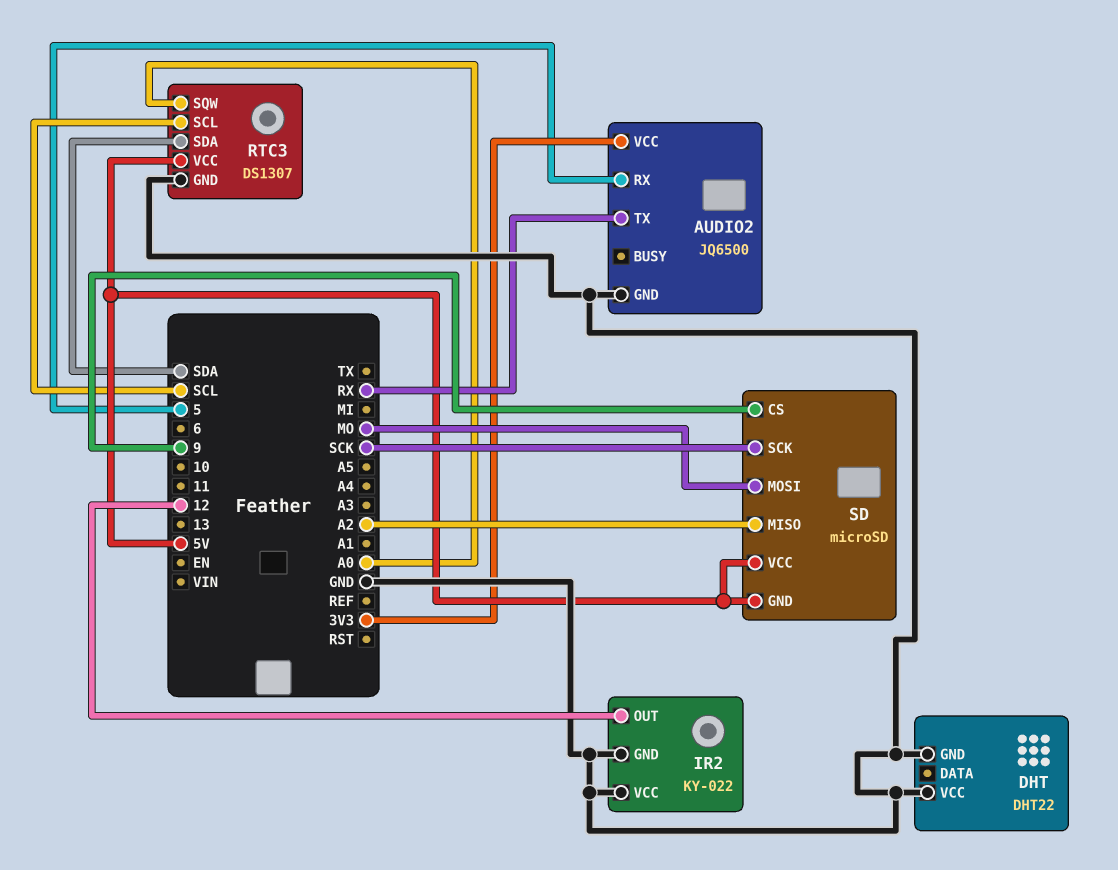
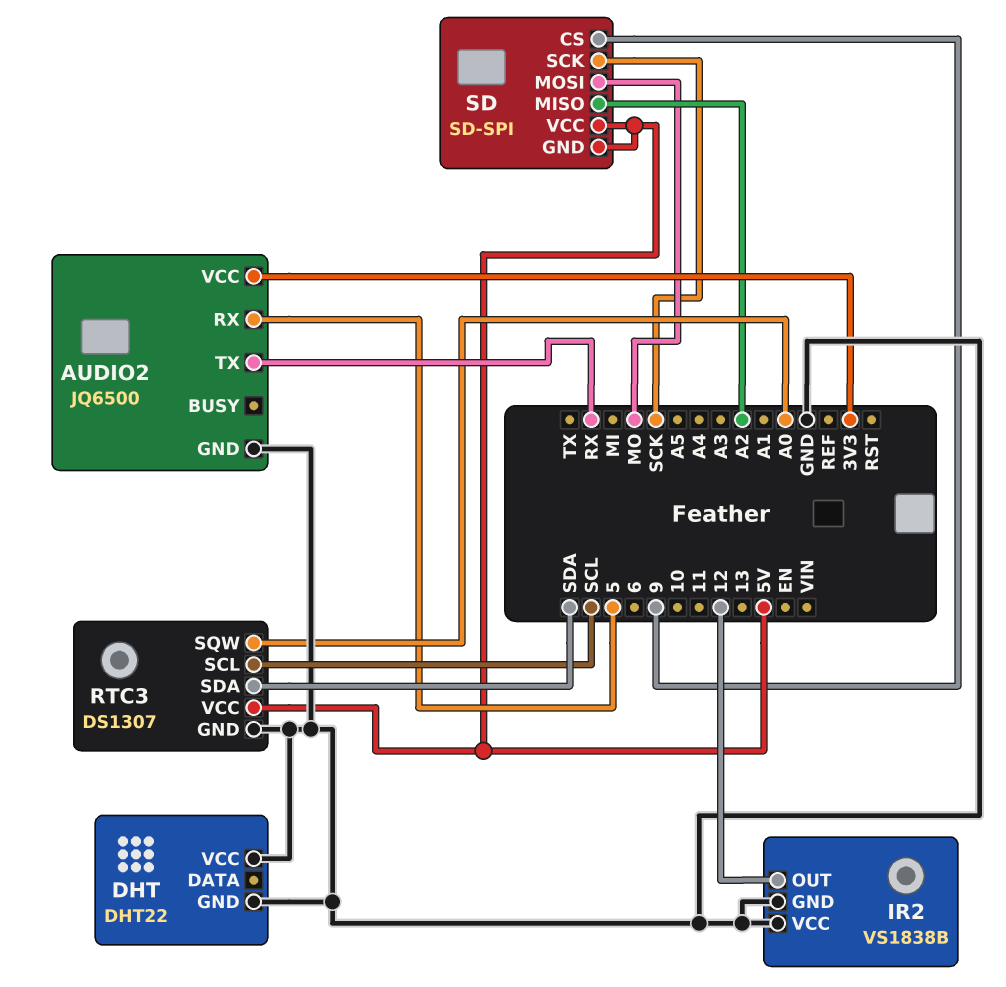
IR2: KY-022 -> VS1838B
SD: microSD -> SD-SPI

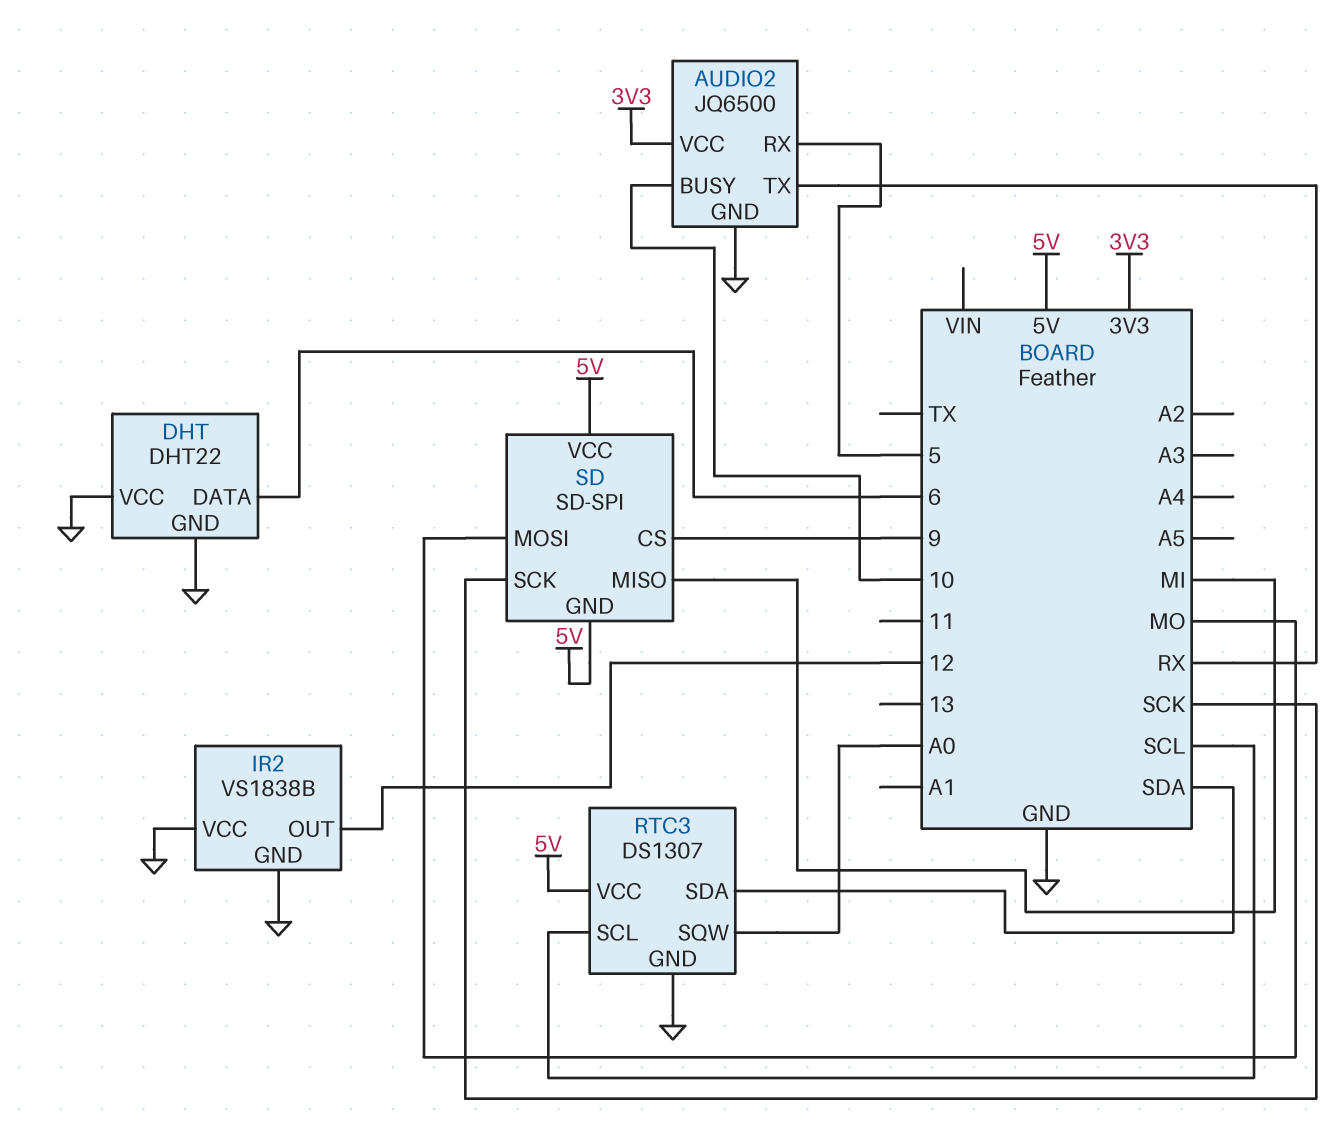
AUDIO2 pin BUSY: none -> 10
DHT pin DATA: none -> 6
SD pin MISO: A2 -> MI

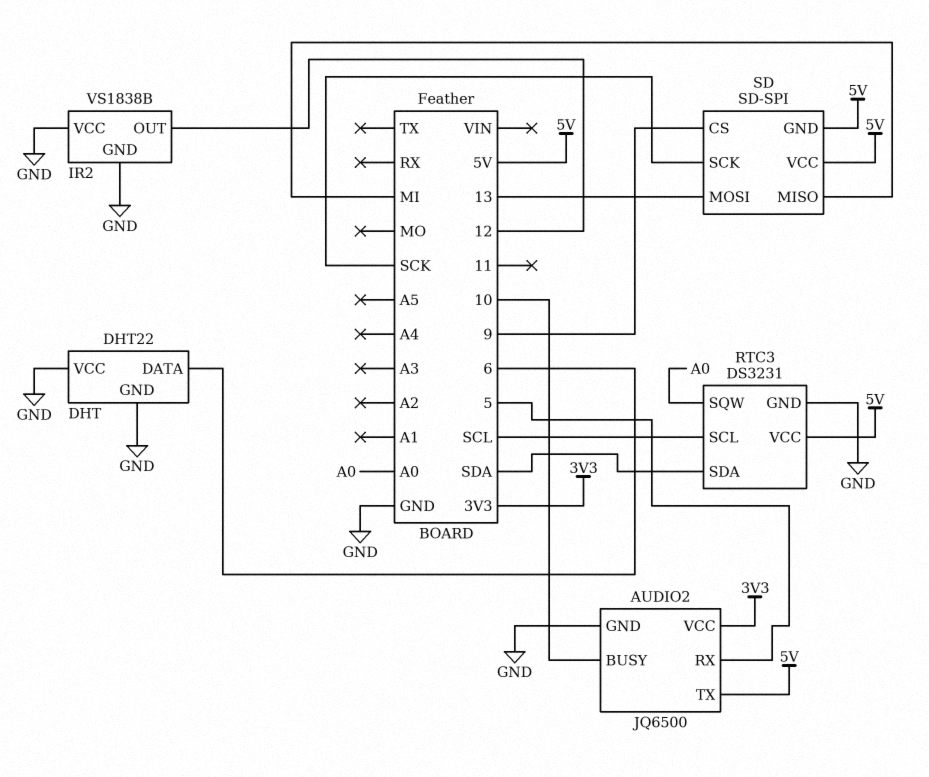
AUDIO2 pin TX: RX -> 5V
RTC3: DS1307 -> DS3231
SD pin MOSI: MO -> 13

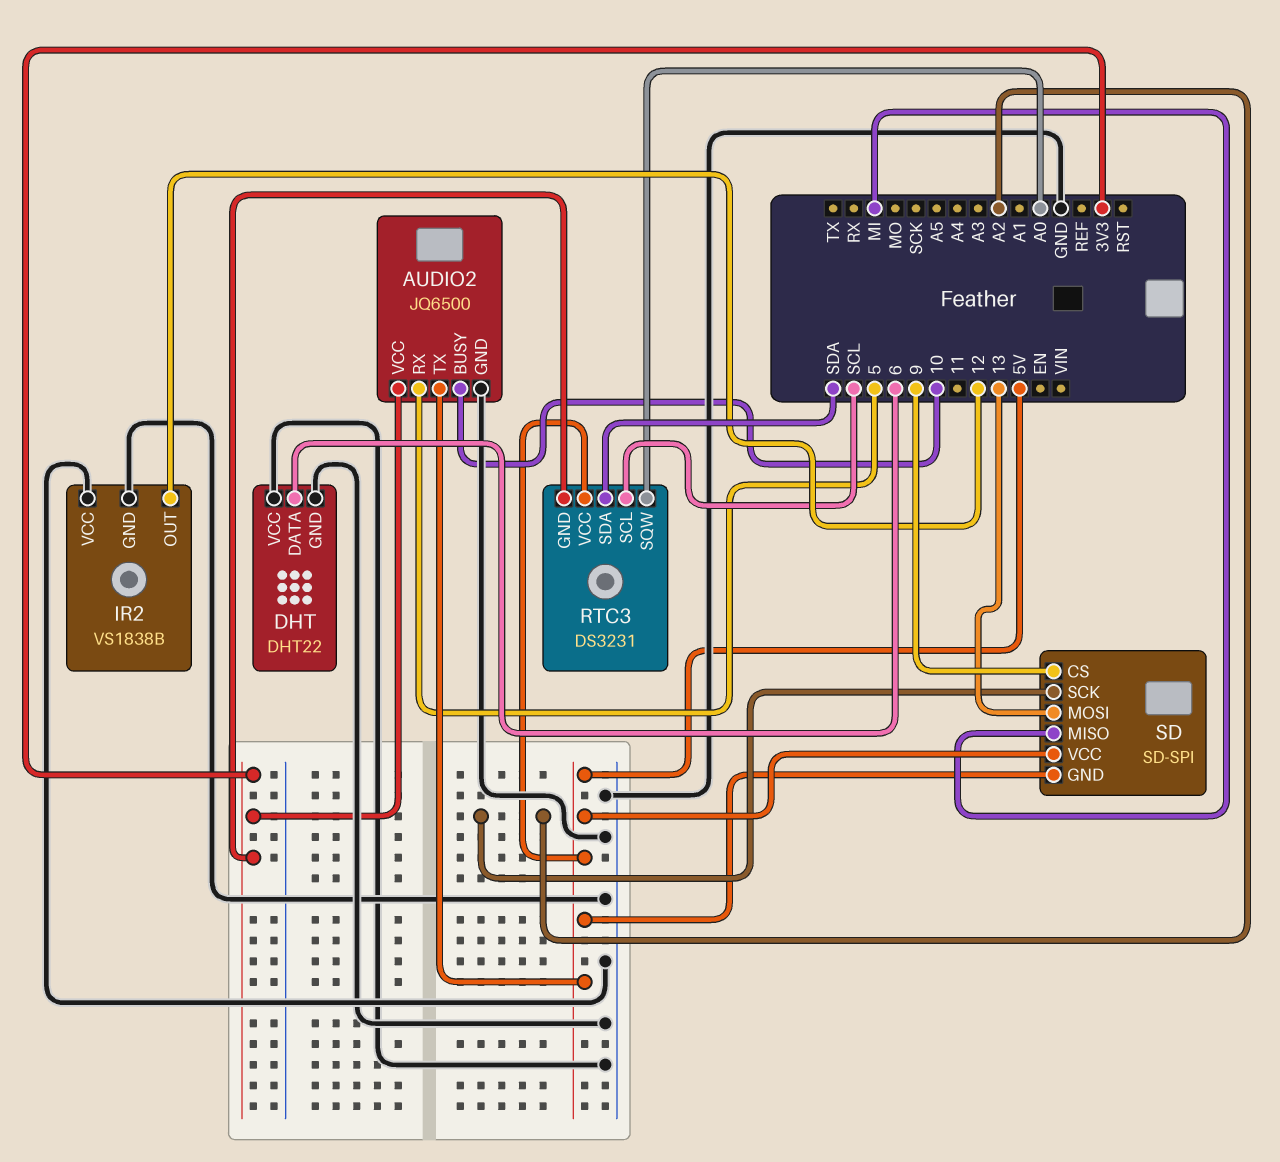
RTC3 pin GND: GND -> 3V3
SD pin SCK: SCK -> A2

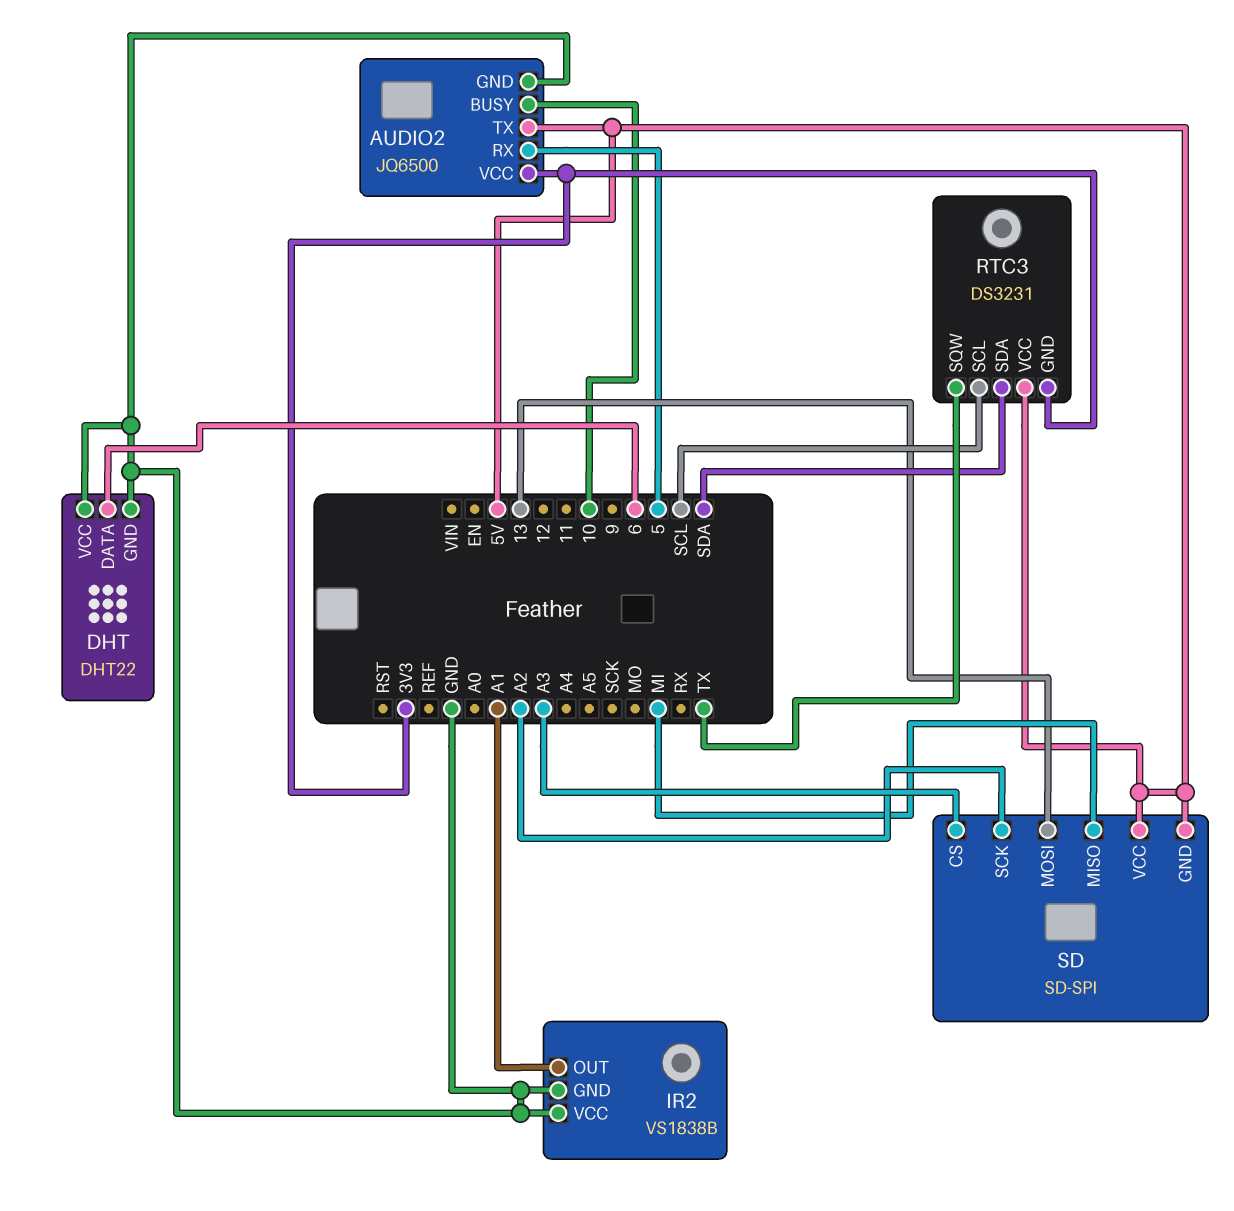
IR2 pin OUT: 12 -> A1
RTC3 pin SQW: A0 -> TX
SD pin CS: 9 -> A3

